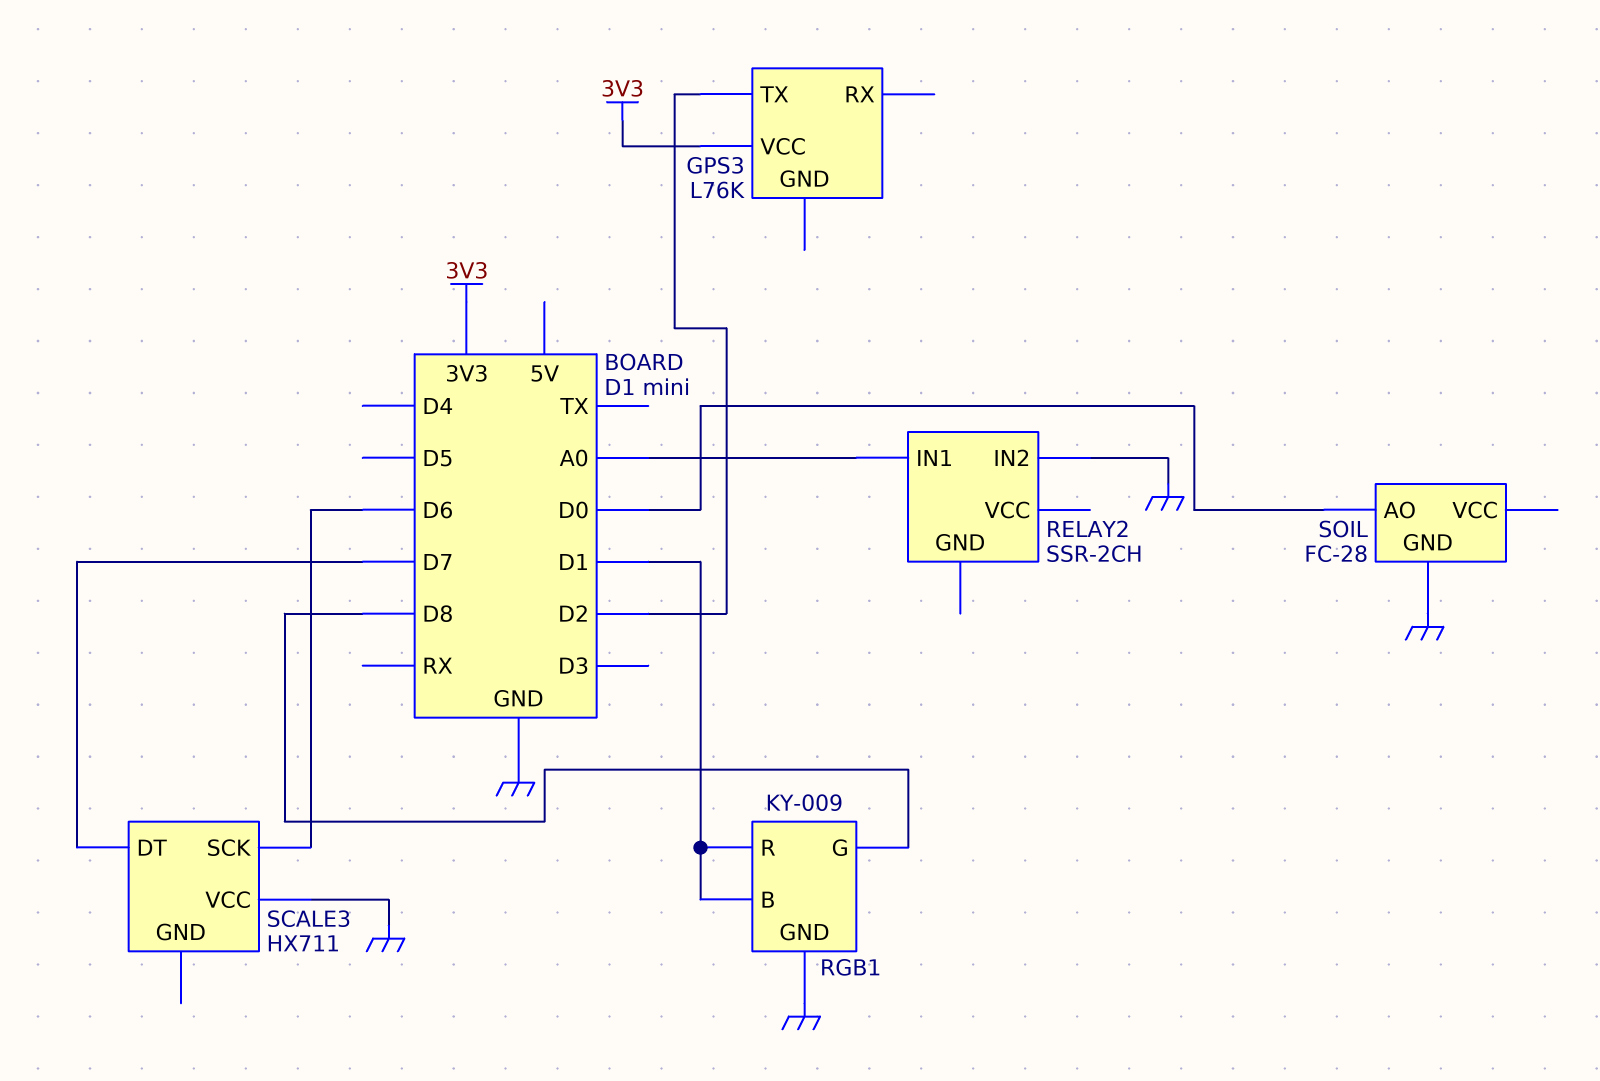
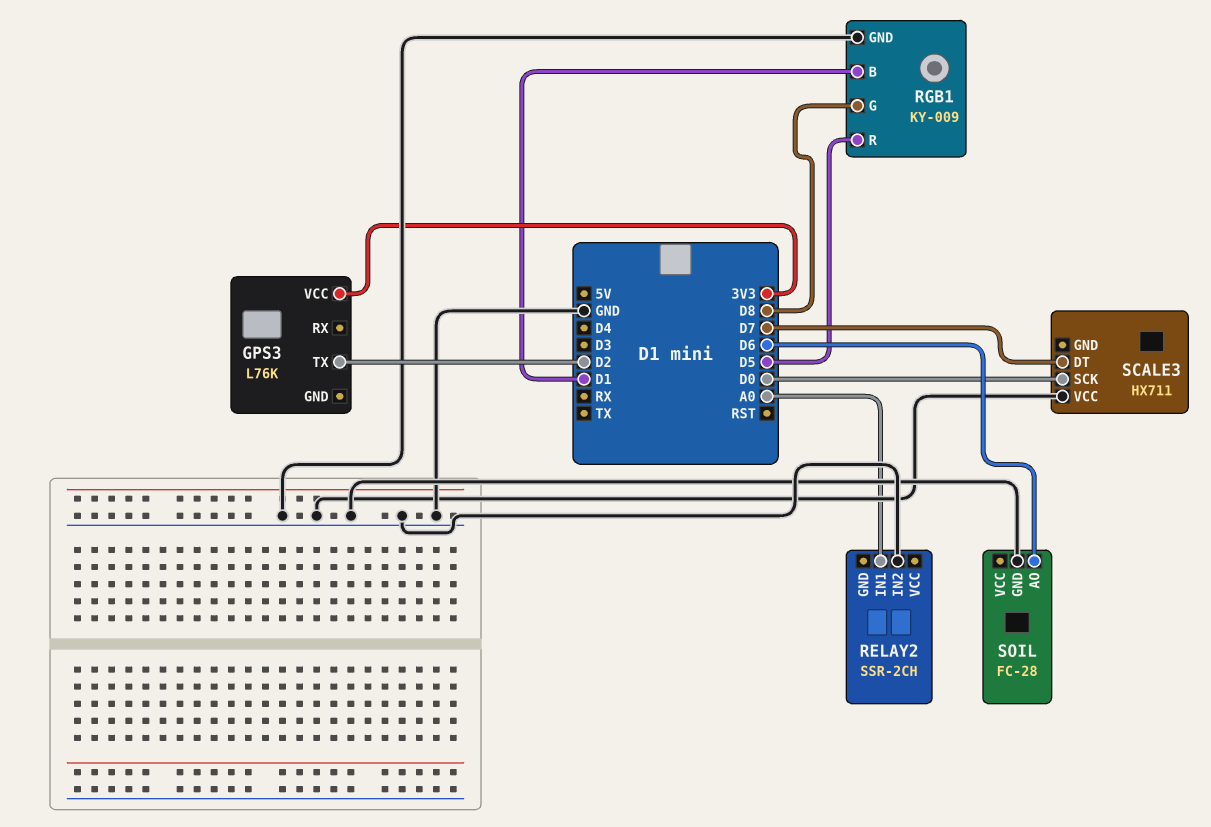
RGB1 pin R: D1 -> D5
SCALE3 pin SCK: D6 -> D0
SOIL pin AO: D0 -> D6

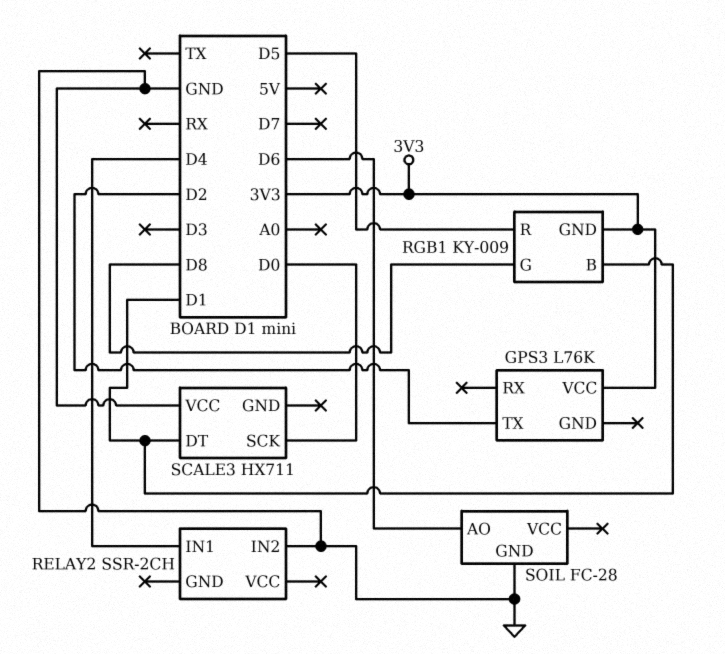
RELAY2 pin IN1: A0 -> D4
RGB1 pin GND: GND -> 3V3
SCALE3 pin DT: D7 -> D1

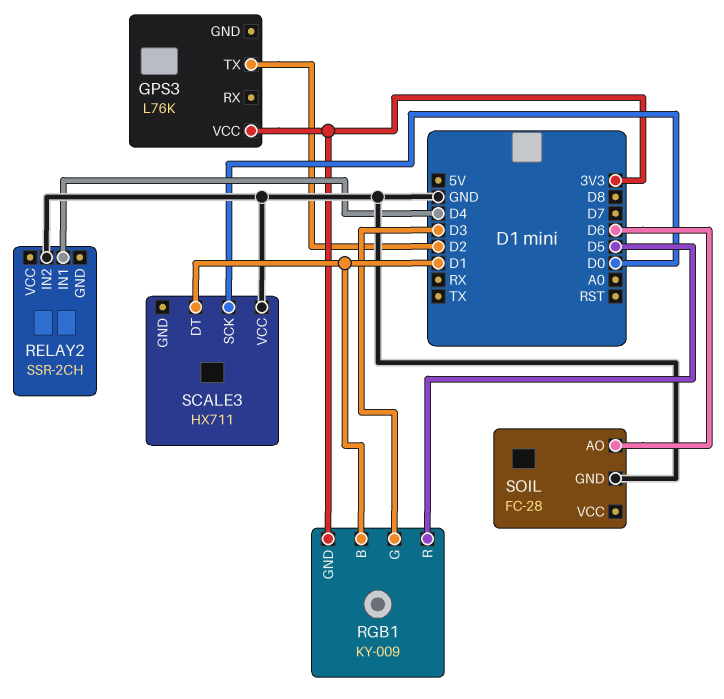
RGB1 pin G: D8 -> D3

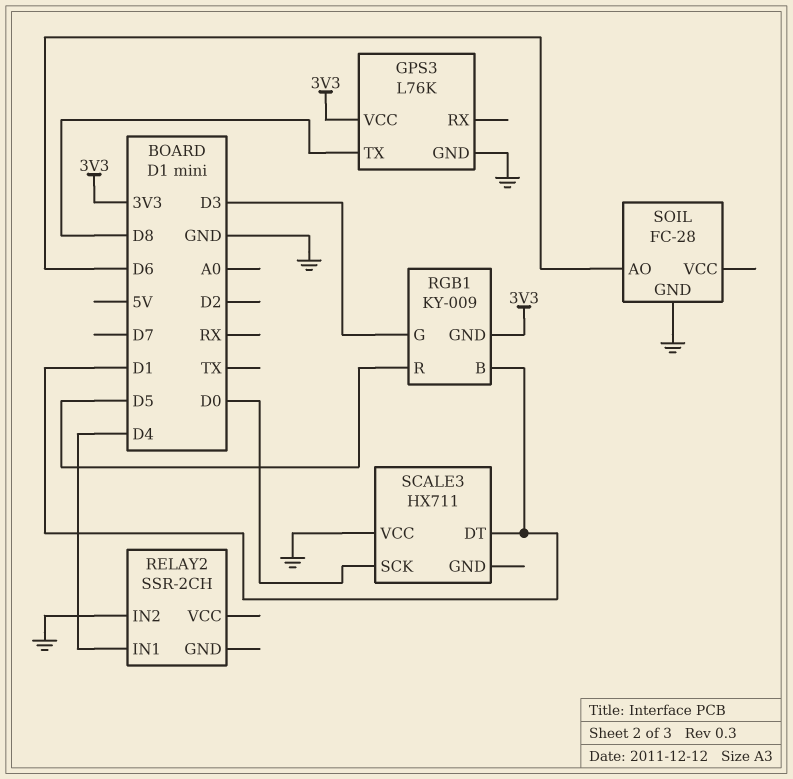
GPS3 pin GND: none -> GND
GPS3 pin TX: D2 -> D8

